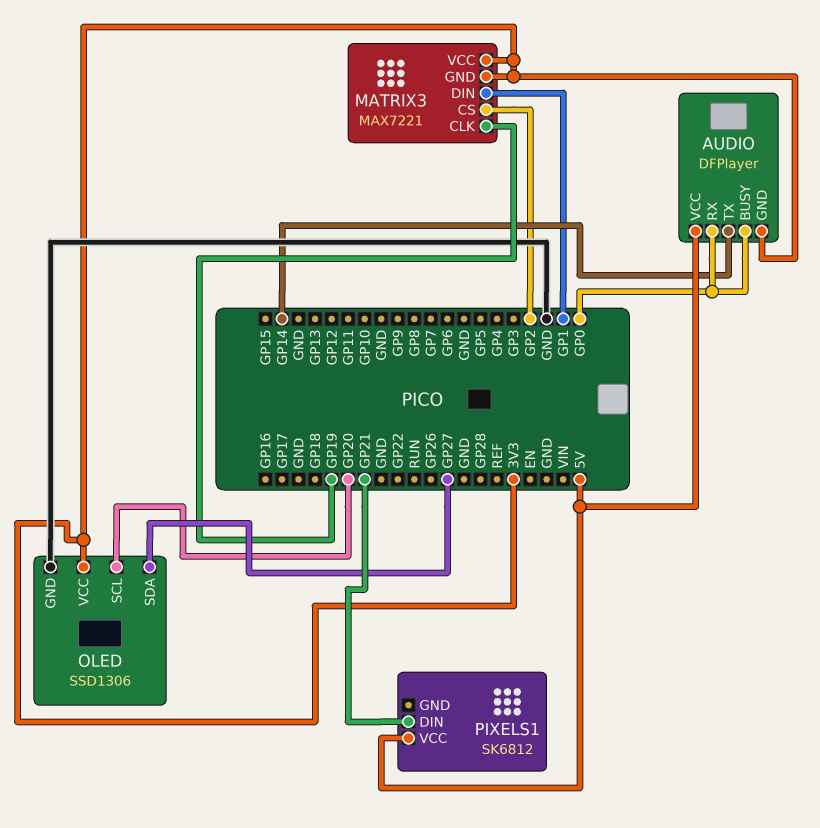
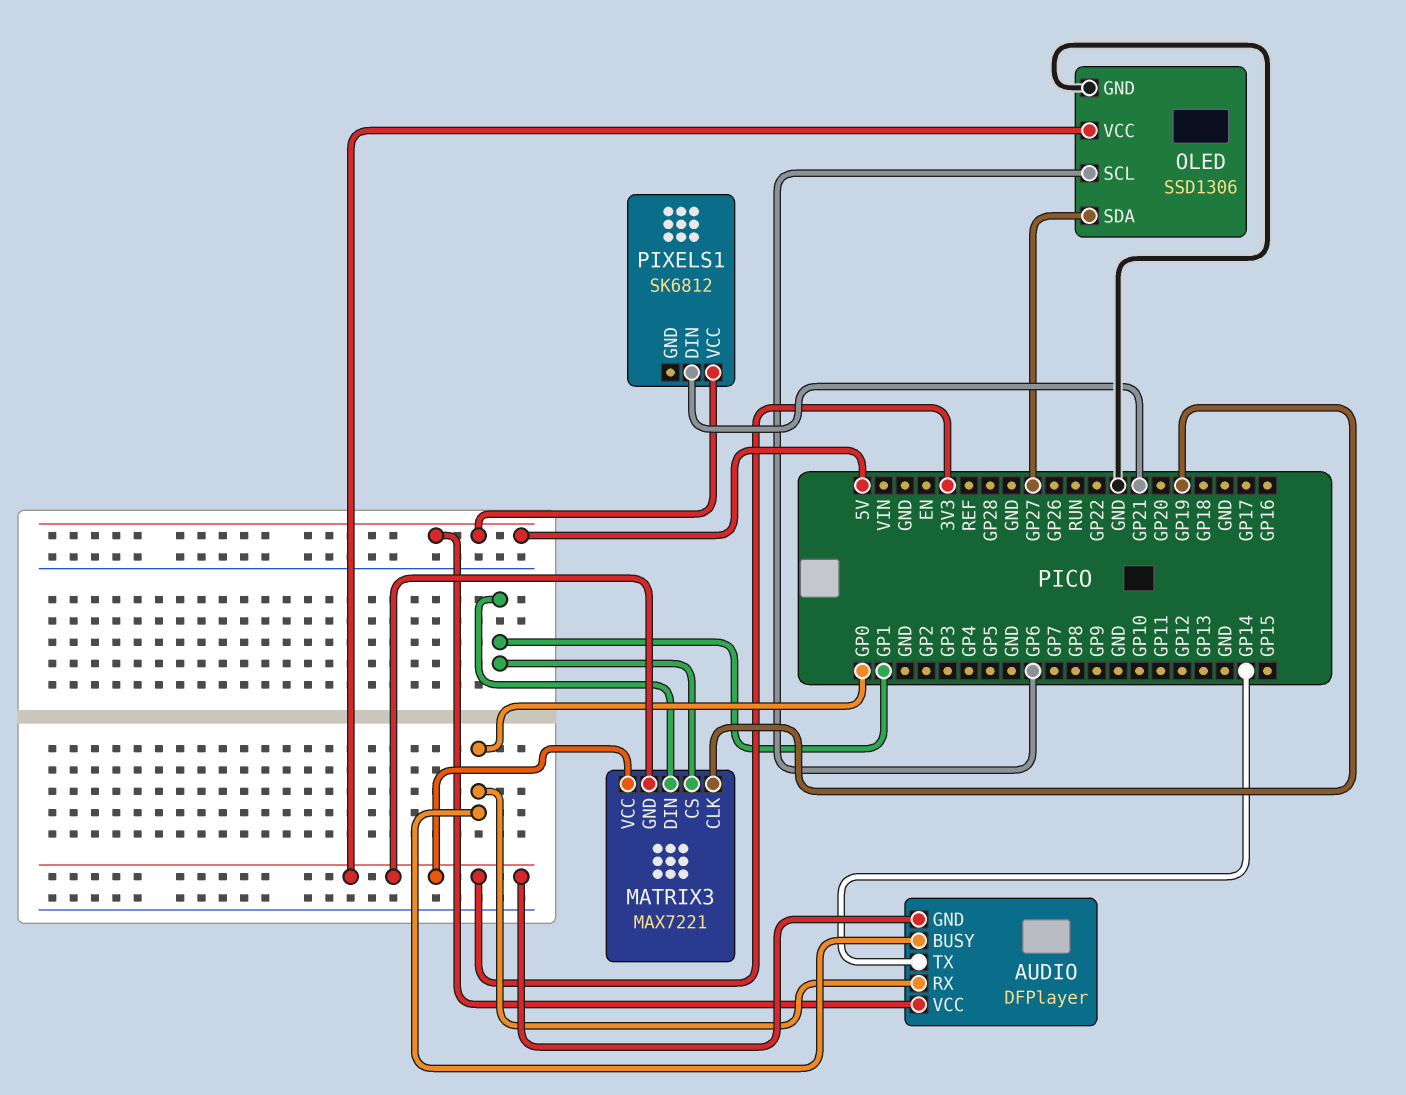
MATRIX3 pin CS: GP2 -> GP1
OLED pin SCL: GP20 -> GP6

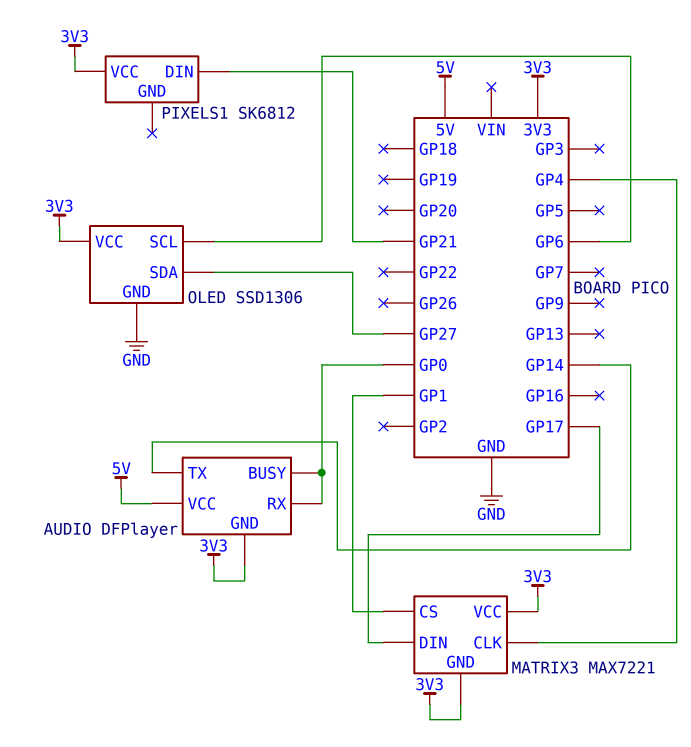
MATRIX3 pin CLK: GP19 -> GP4
MATRIX3 pin DIN: GP1 -> GP17
PIXELS1 pin VCC: 5V -> 3V3

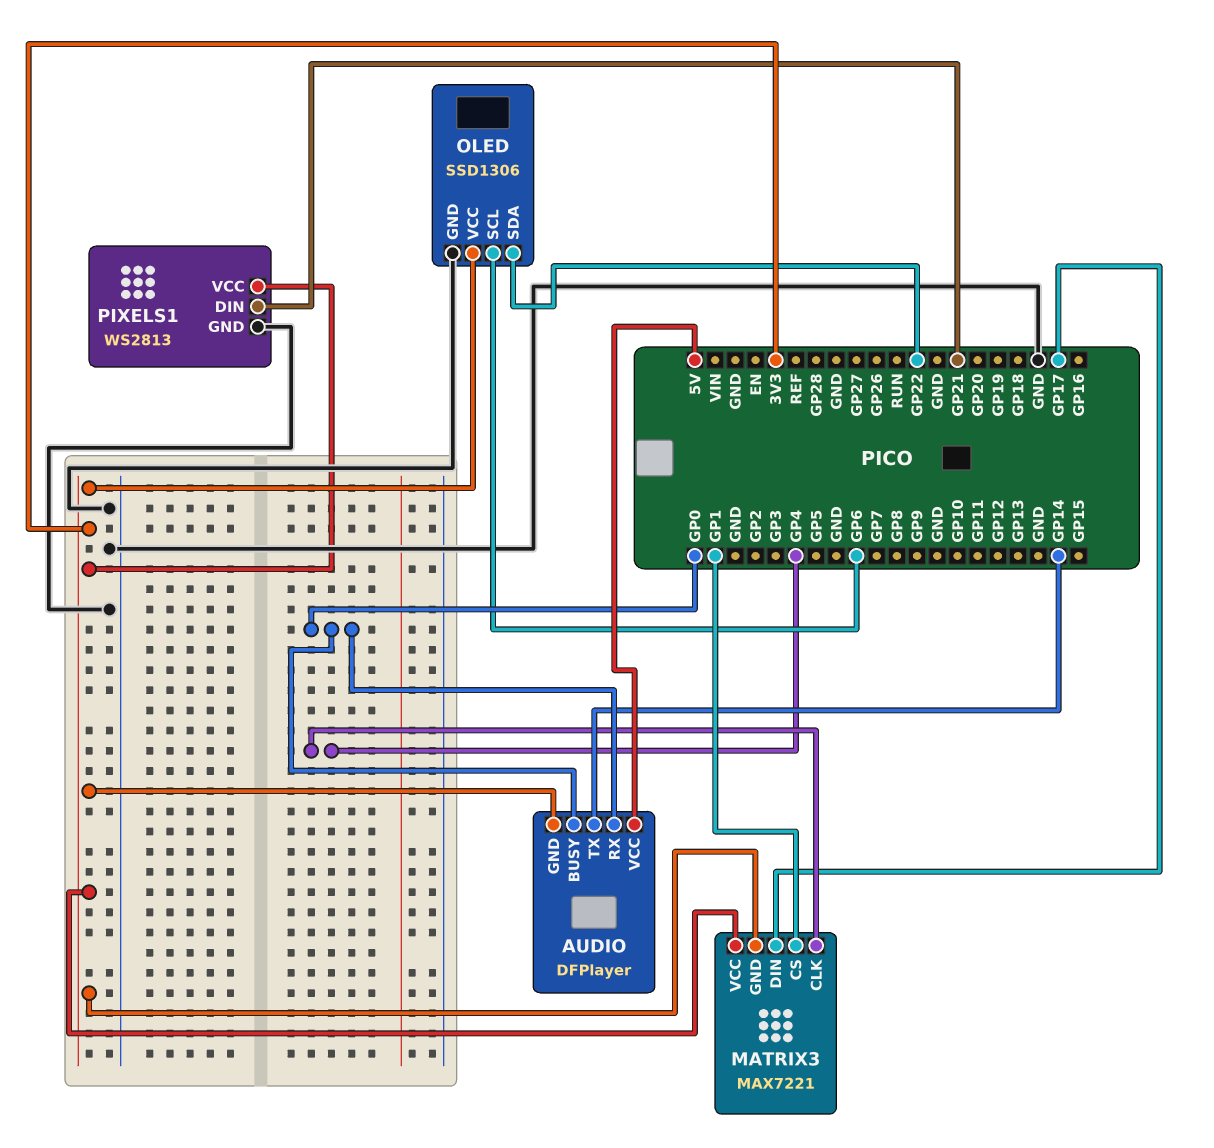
OLED pin SDA: GP27 -> GP22
PIXELS1: SK6812 -> WS2813
PIXELS1 pin GND: none -> GND

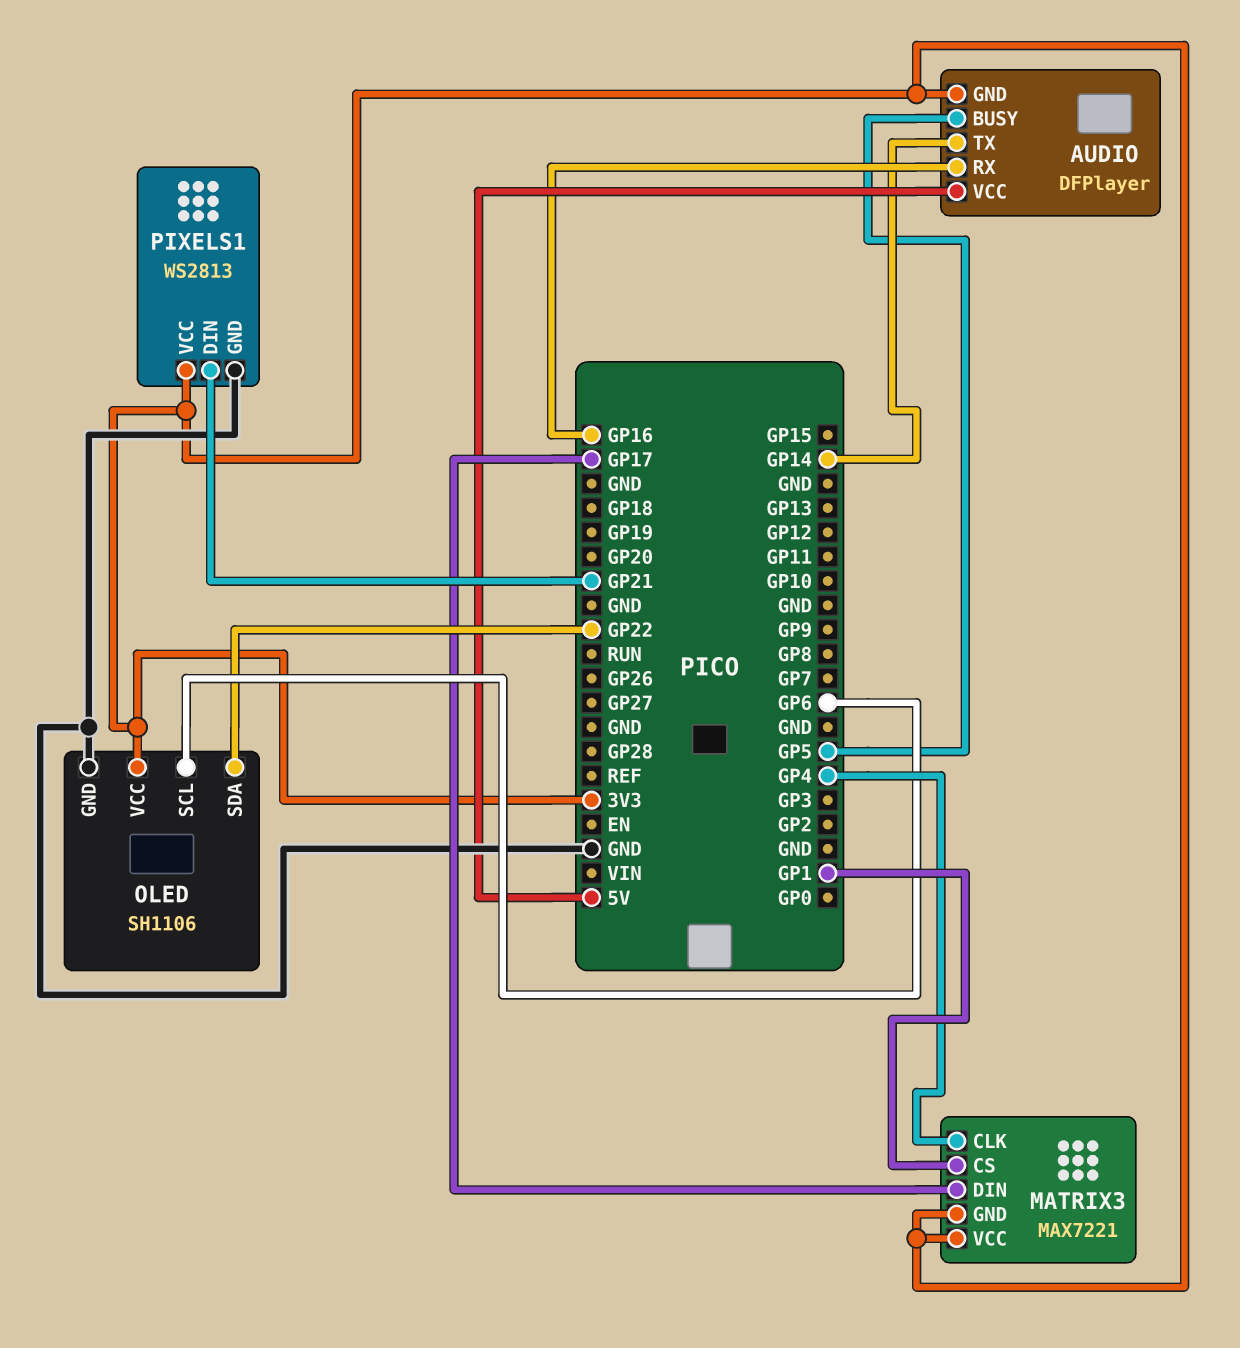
AUDIO pin BUSY: GP0 -> GP5
AUDIO pin RX: GP0 -> GP16
OLED: SSD1306 -> SH1106

